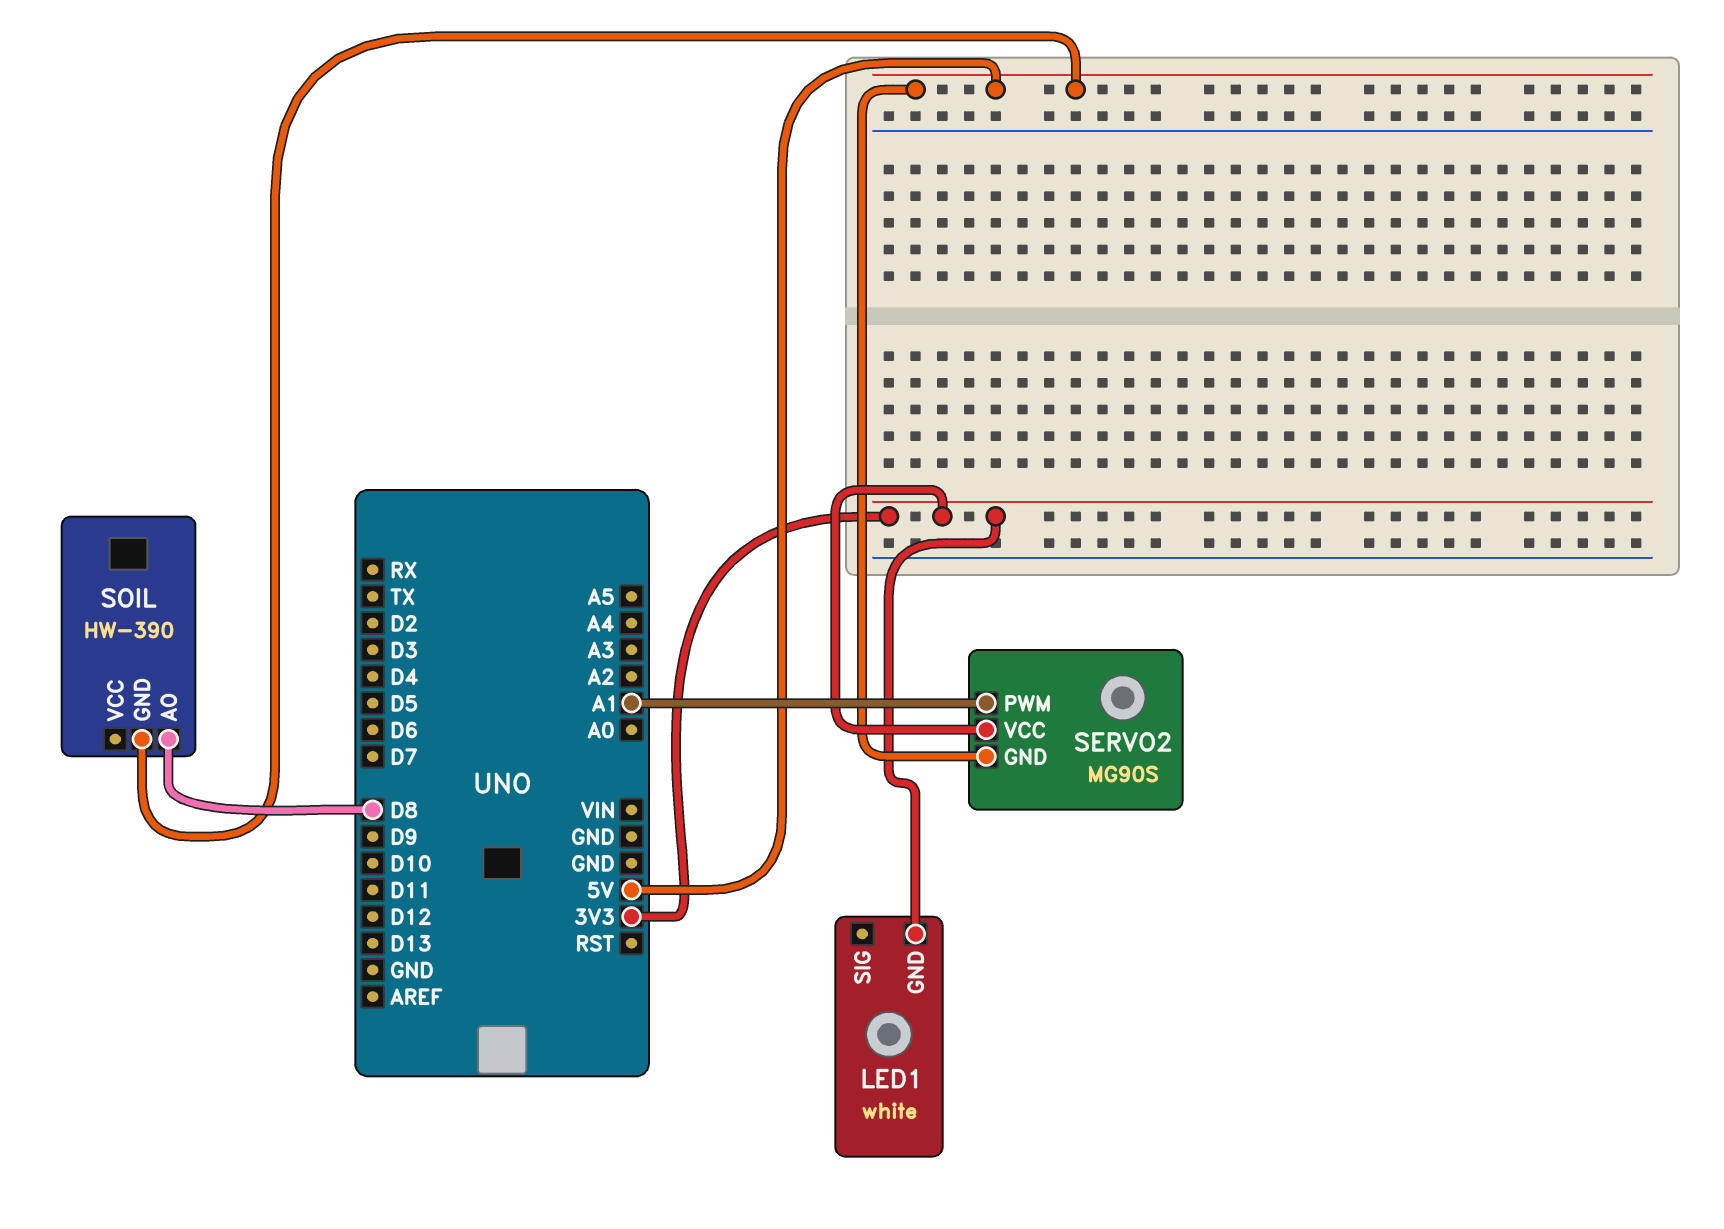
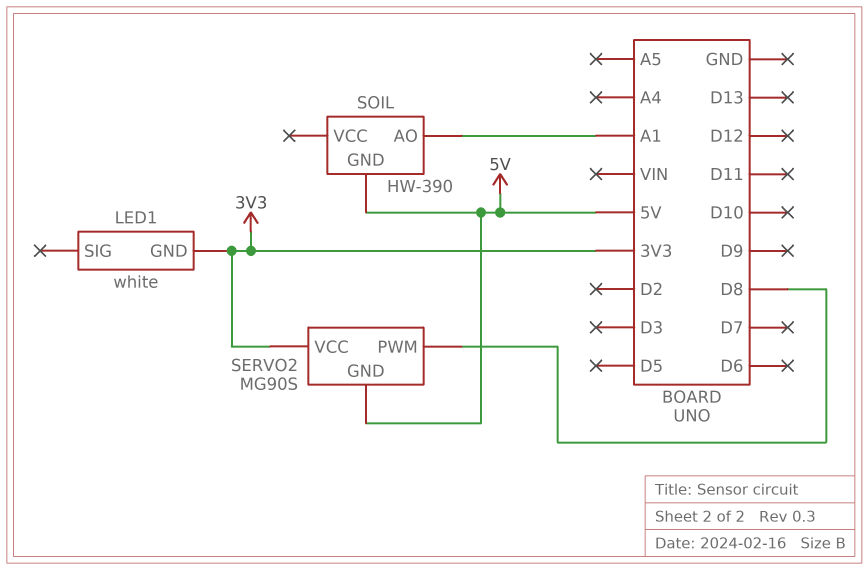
SERVO2 pin PWM: A1 -> D8
SOIL pin AO: D8 -> A1

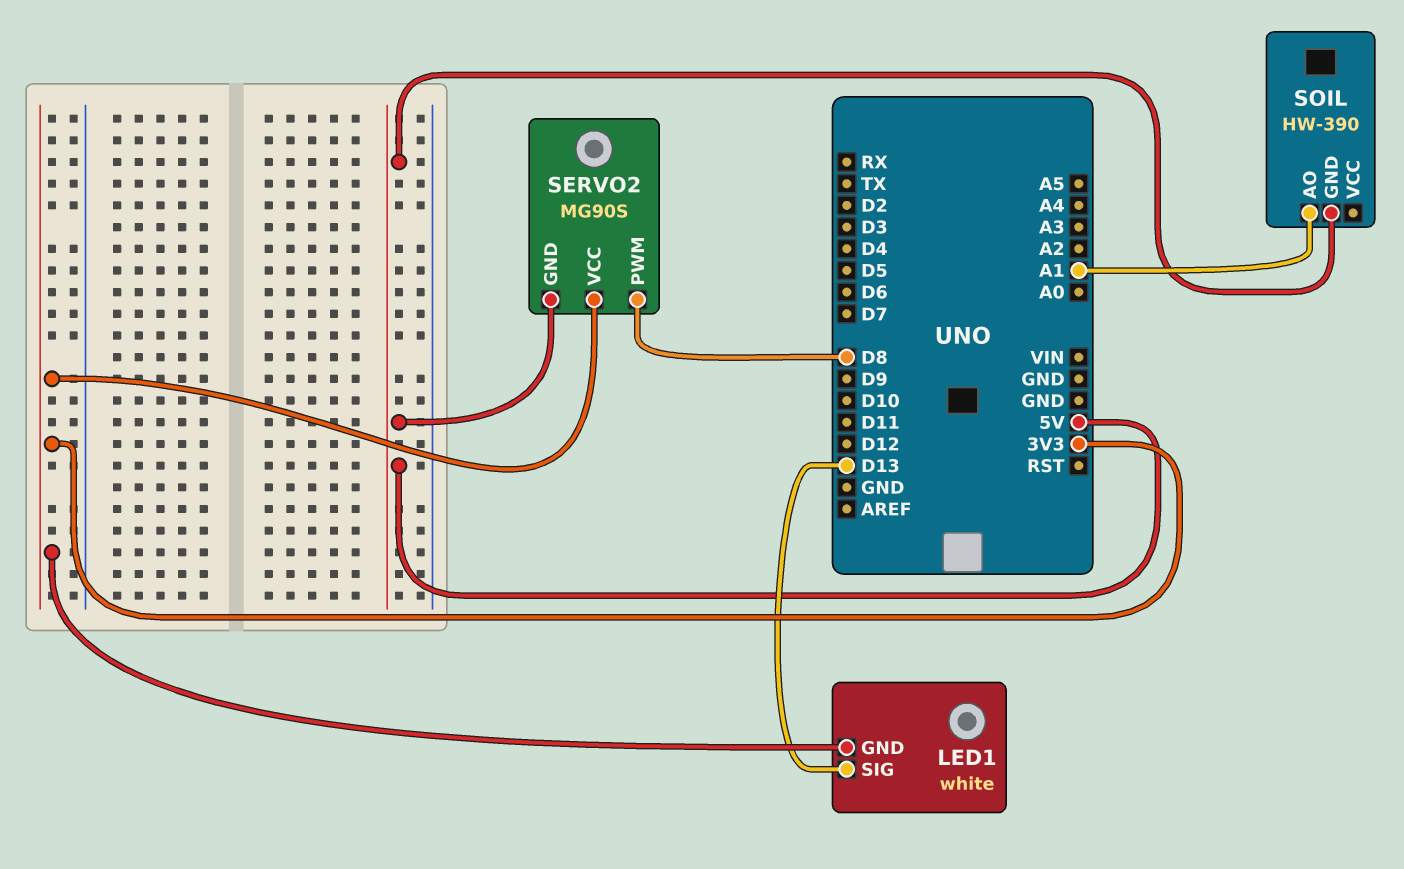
LED1 pin SIG: none -> D13

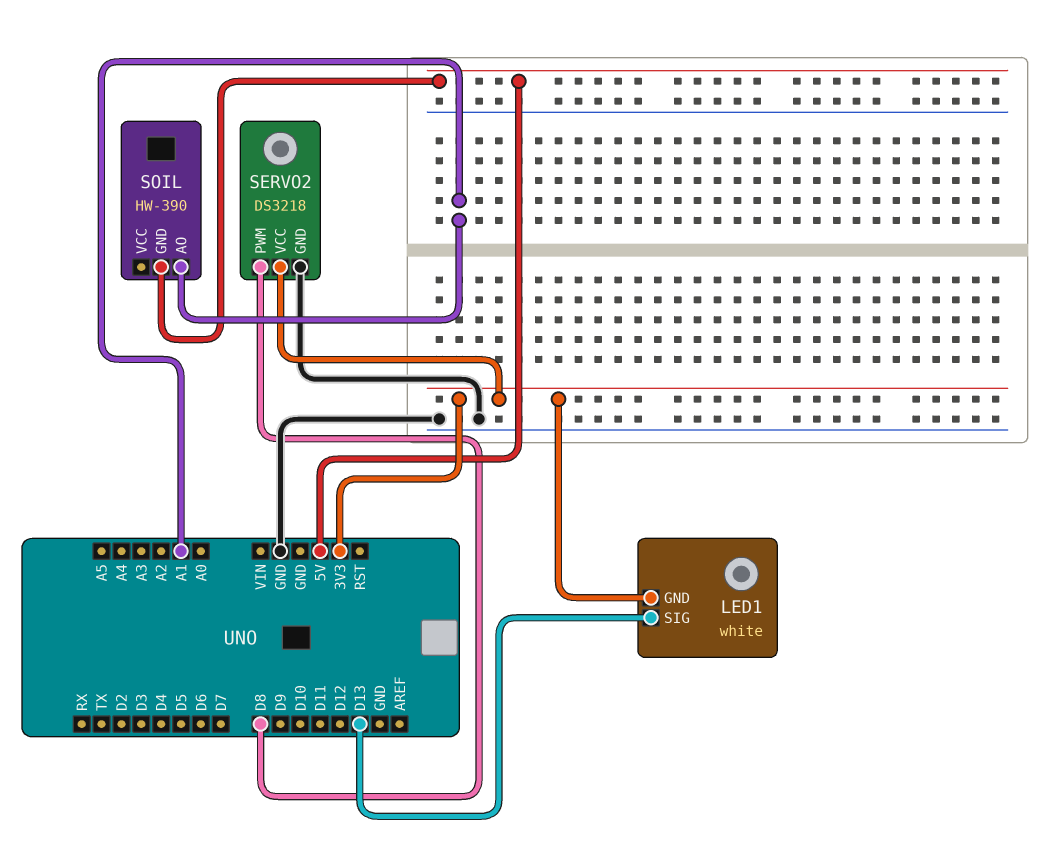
SERVO2: MG90S -> DS3218
SERVO2 pin GND: 5V -> GND

